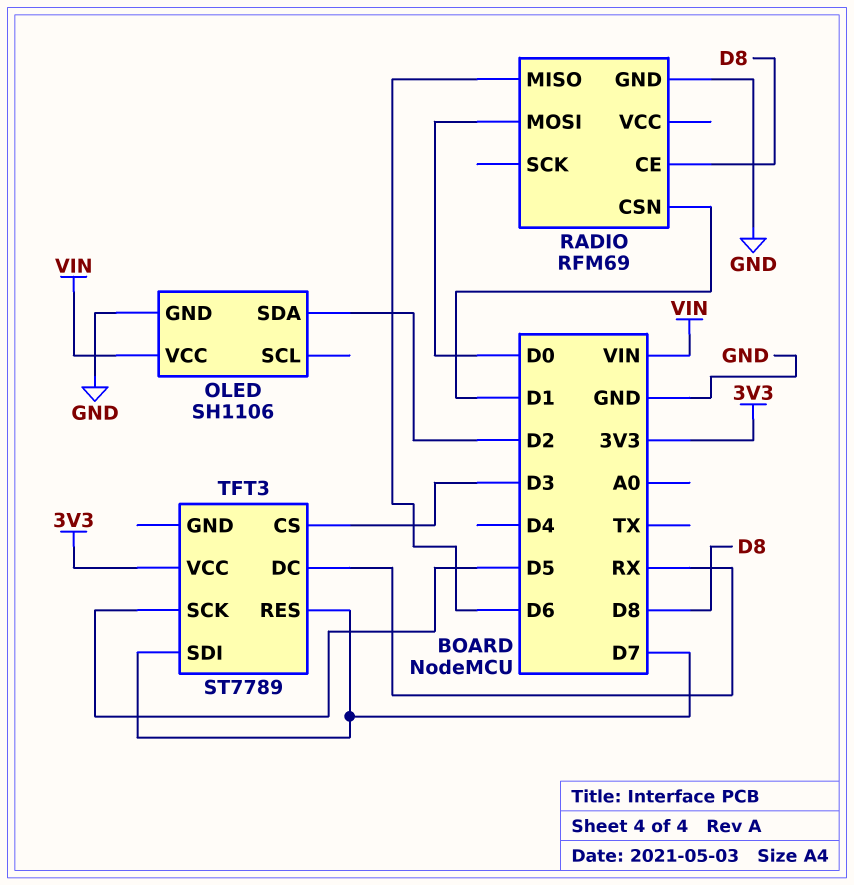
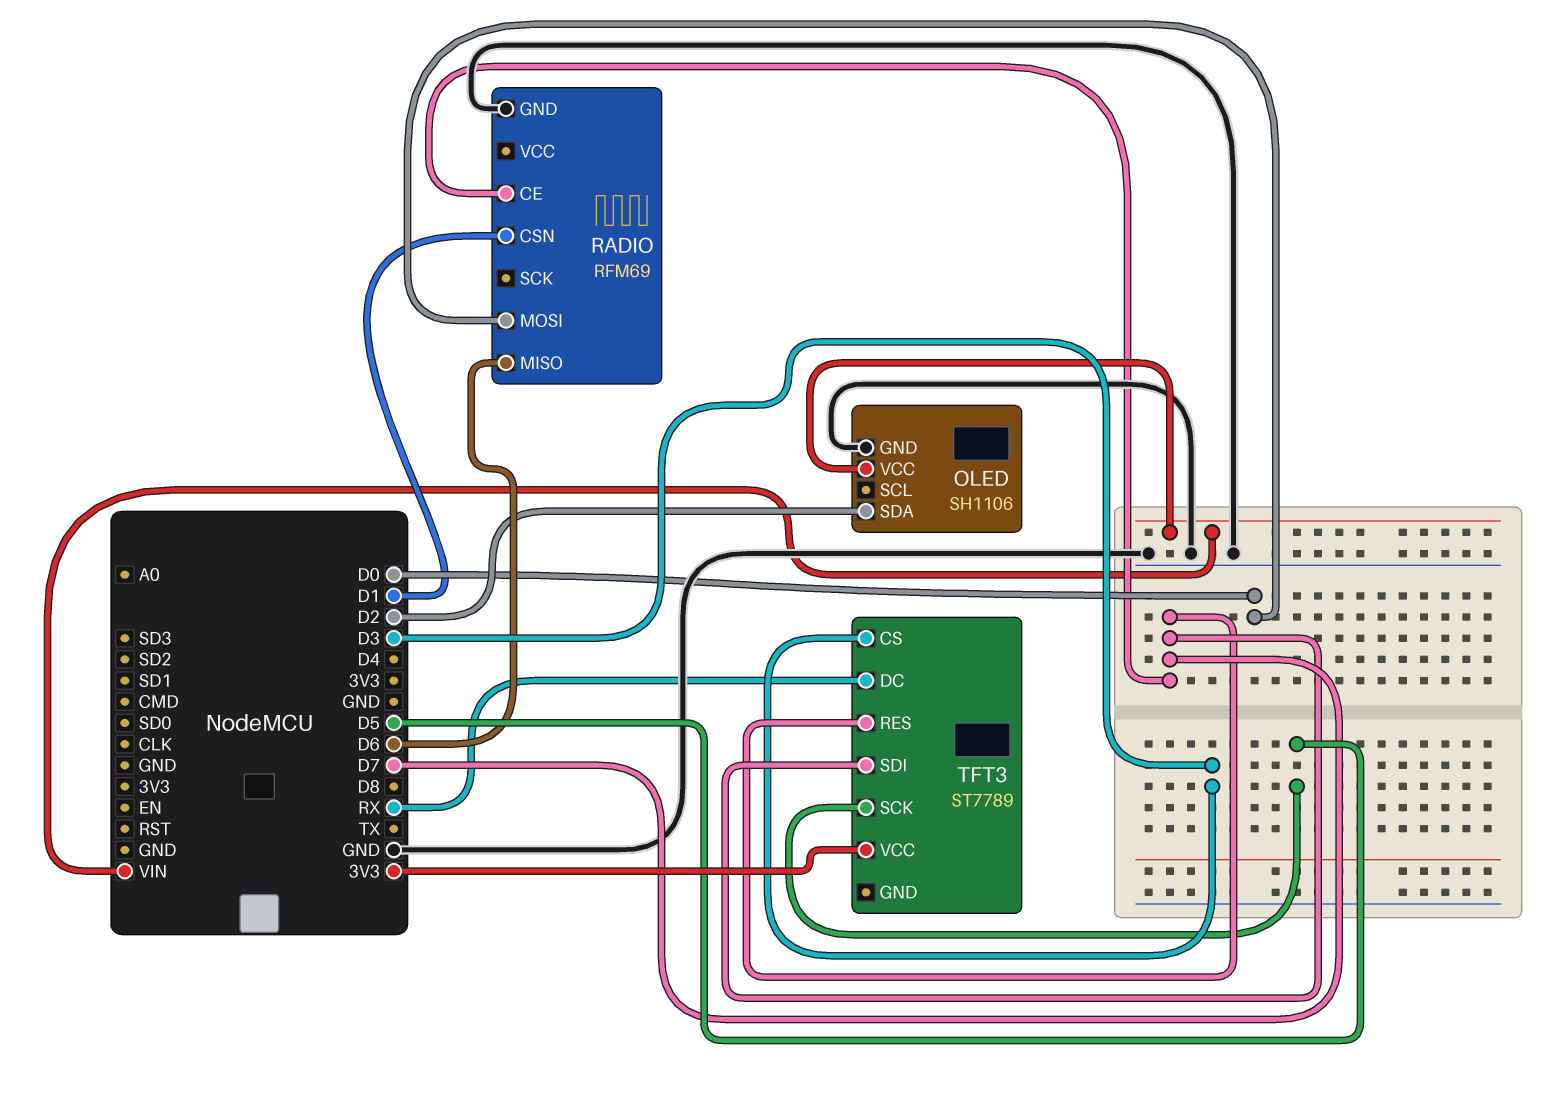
RADIO pin CE: D8 -> D7

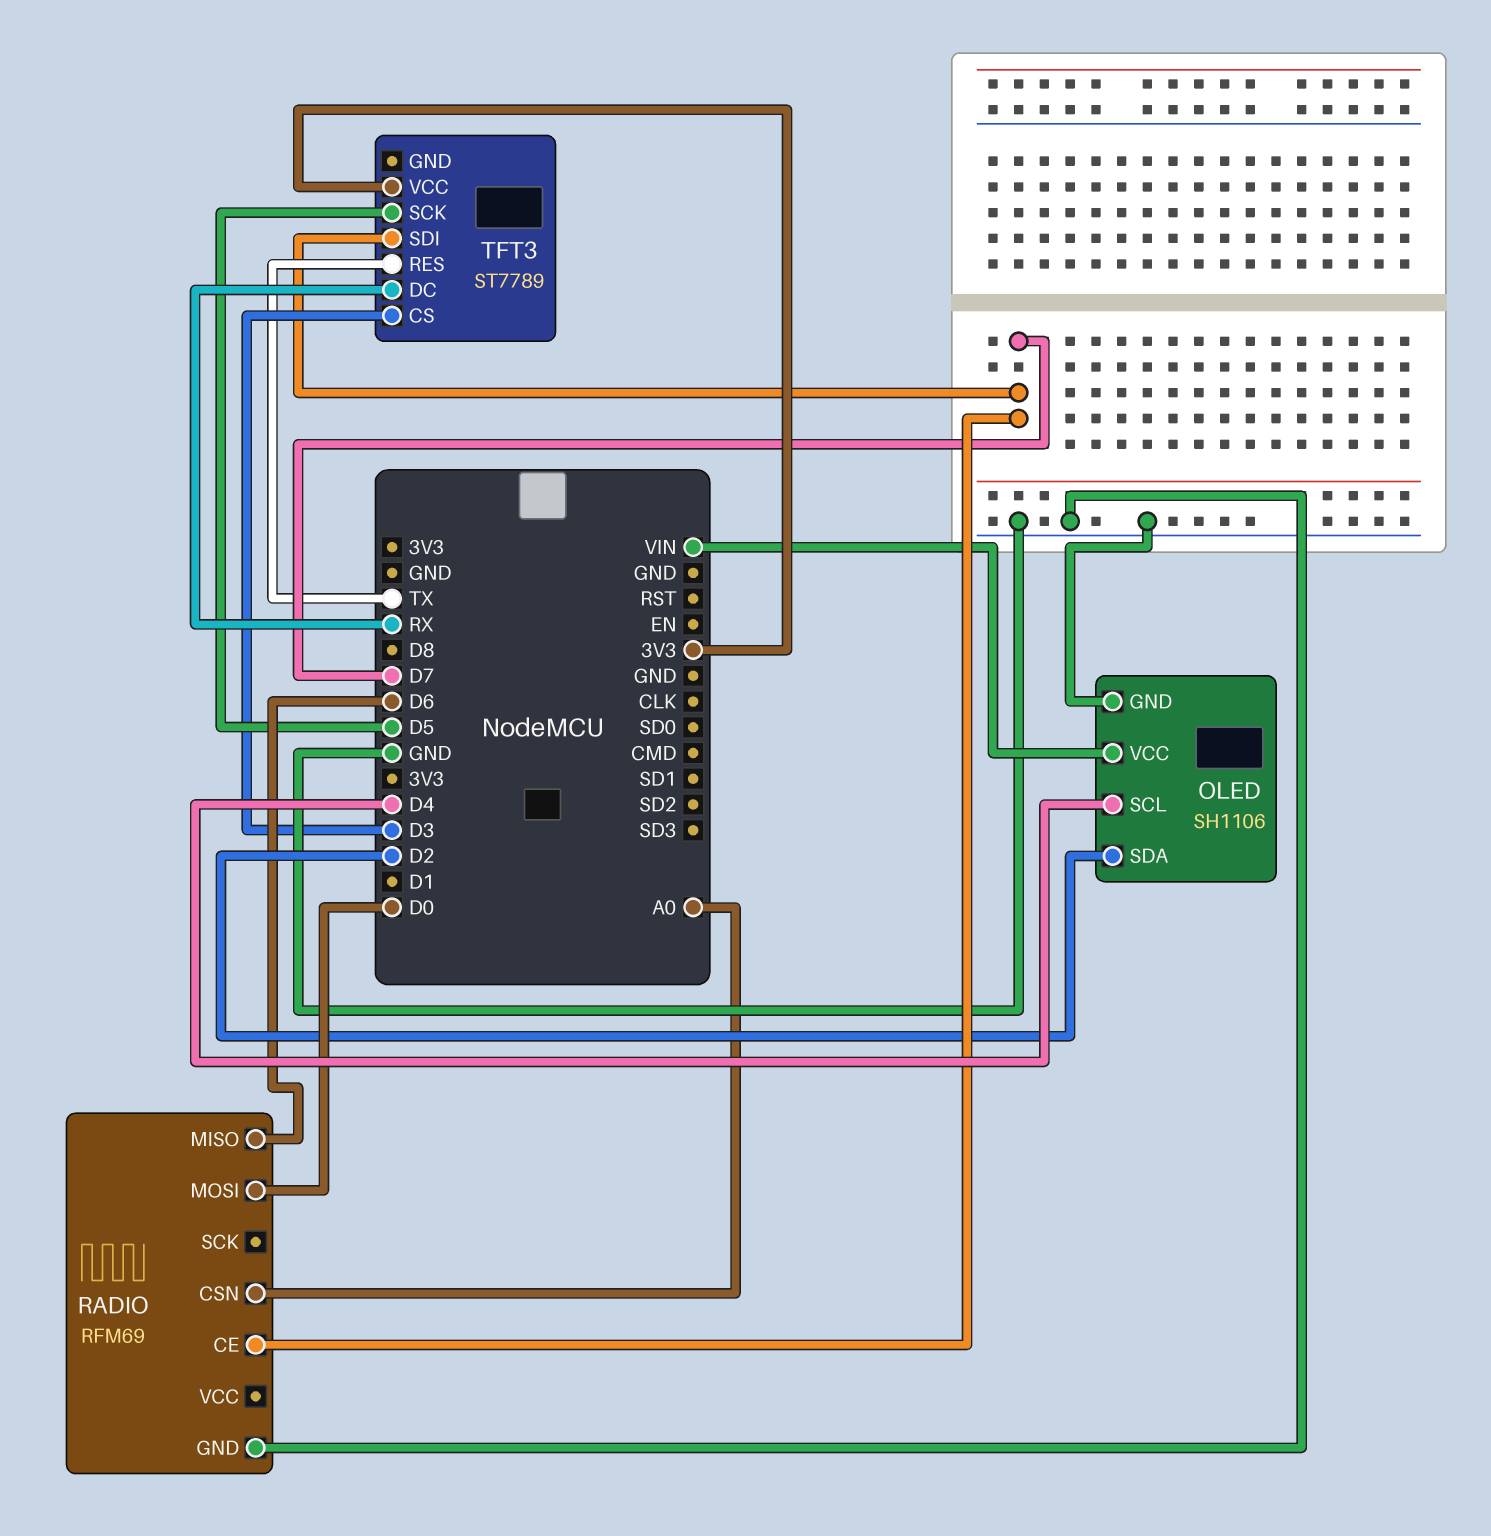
OLED pin SCL: none -> D4
RADIO pin CSN: D1 -> A0
TFT3 pin RES: D7 -> TX

